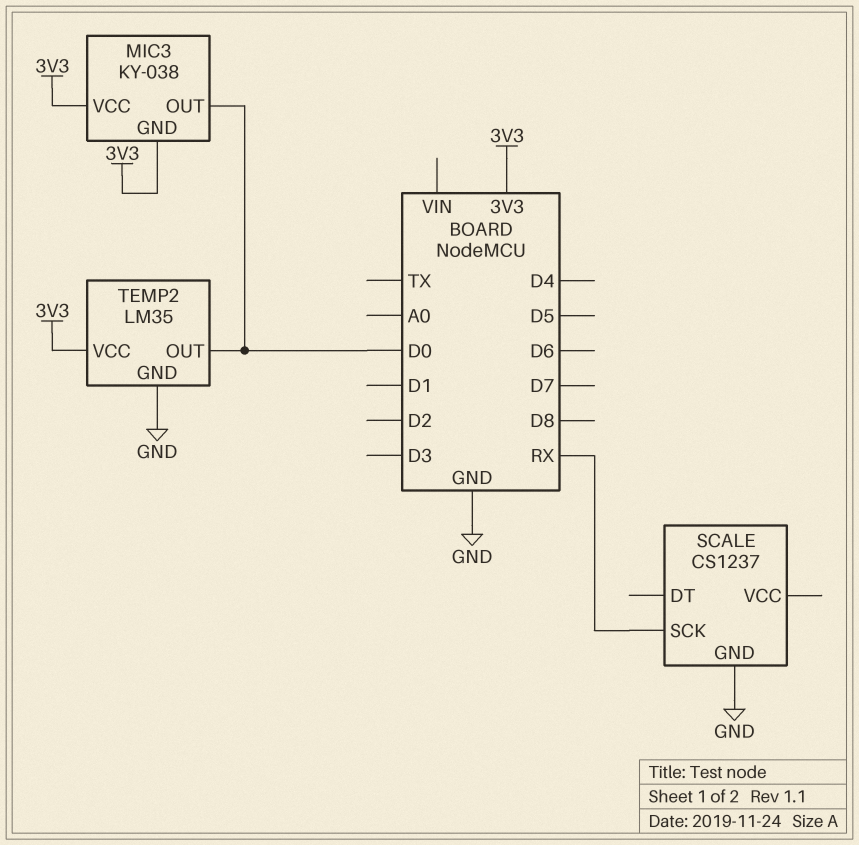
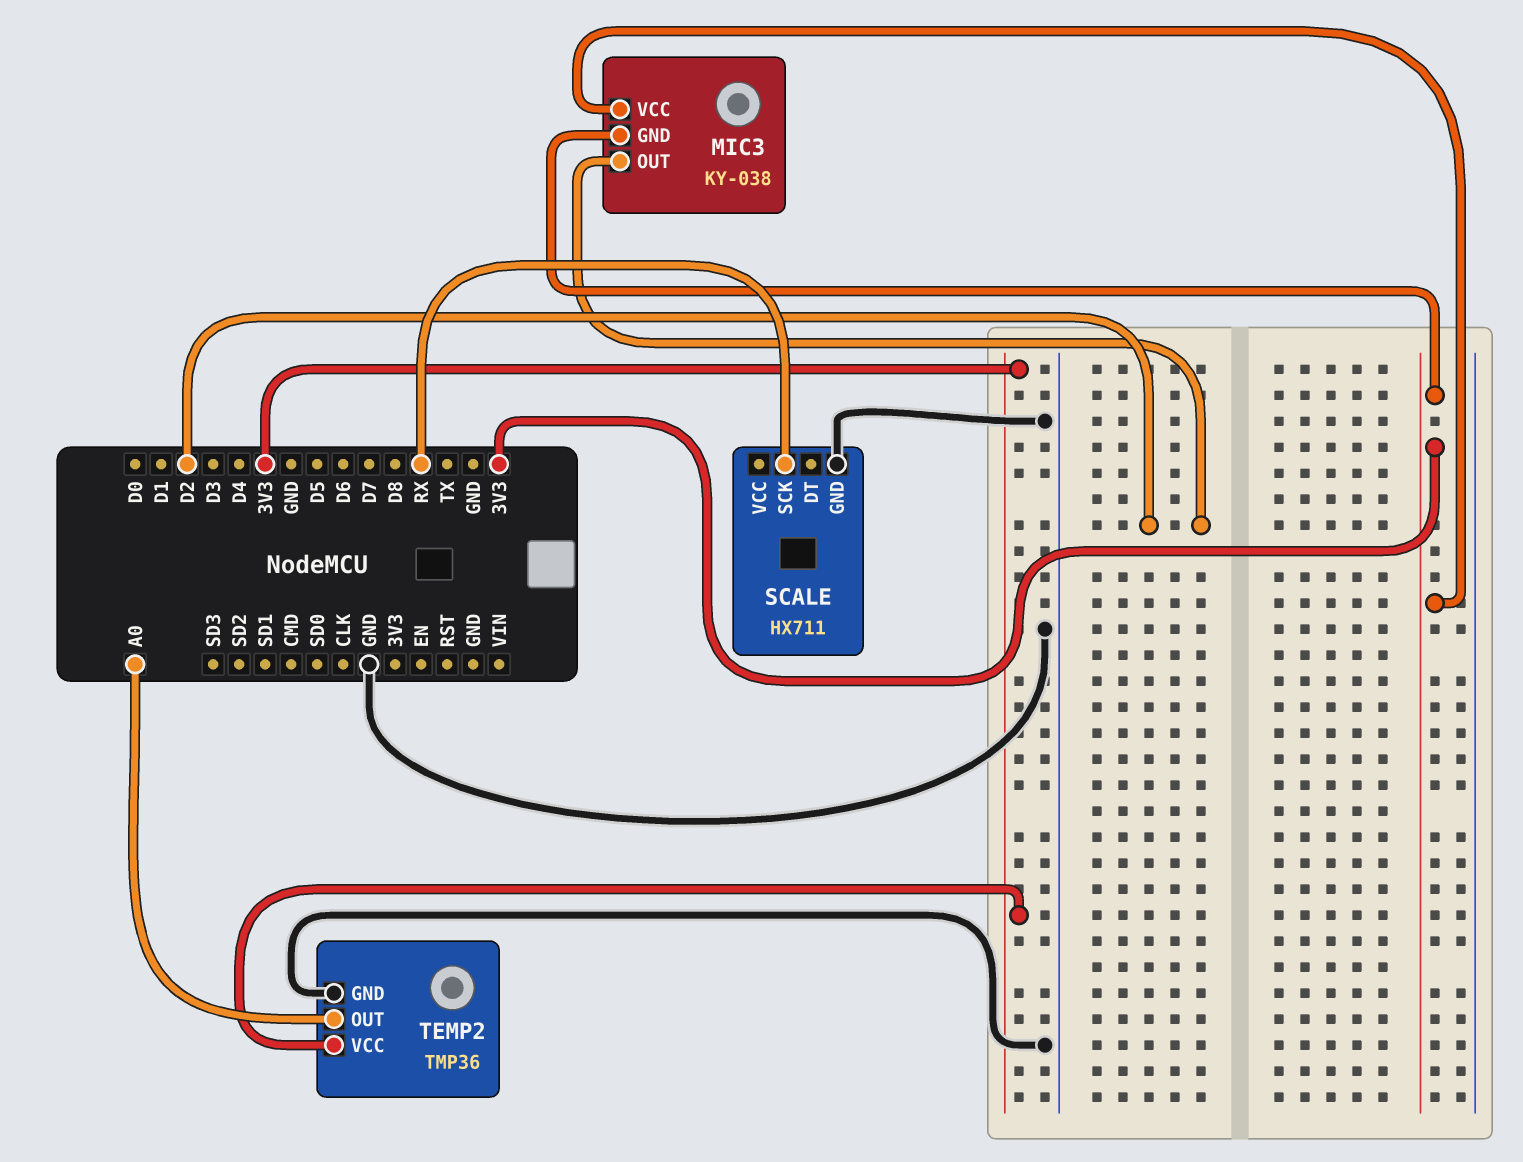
MIC3 pin OUT: D0 -> D2
SCALE: CS1237 -> HX711
TEMP2: LM35 -> TMP36
TEMP2 pin OUT: D0 -> A0

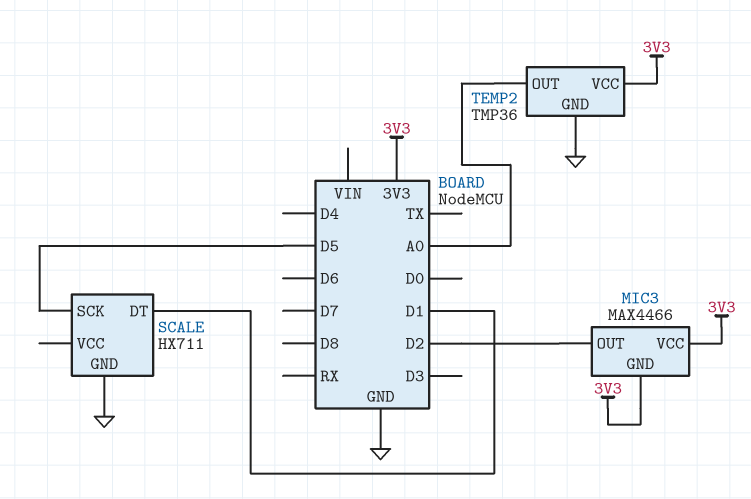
MIC3: KY-038 -> MAX4466
SCALE pin DT: none -> D1
SCALE pin SCK: RX -> D5

